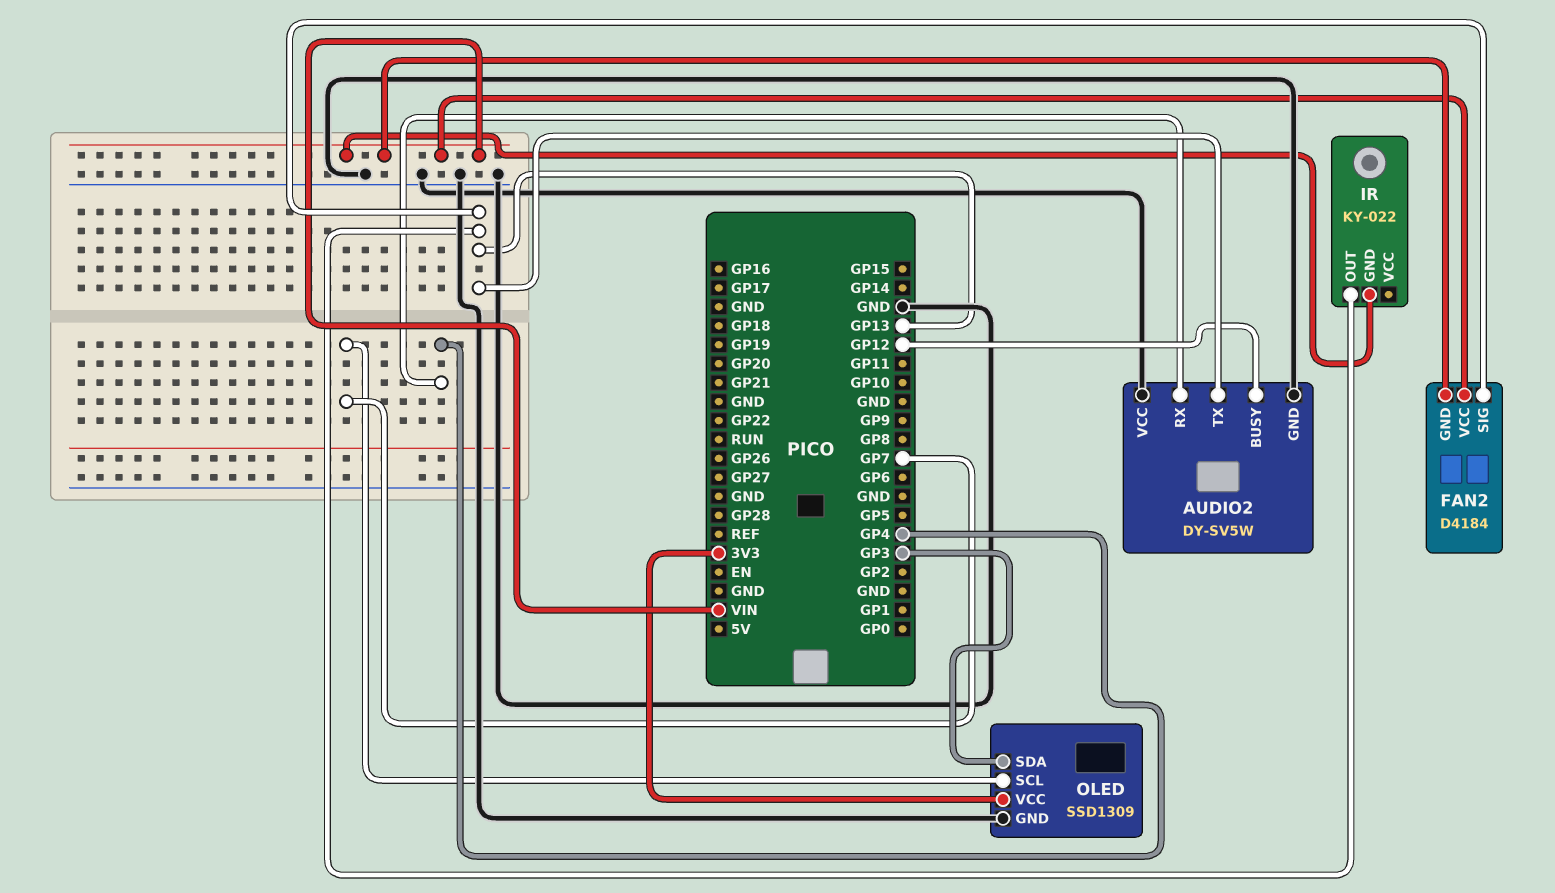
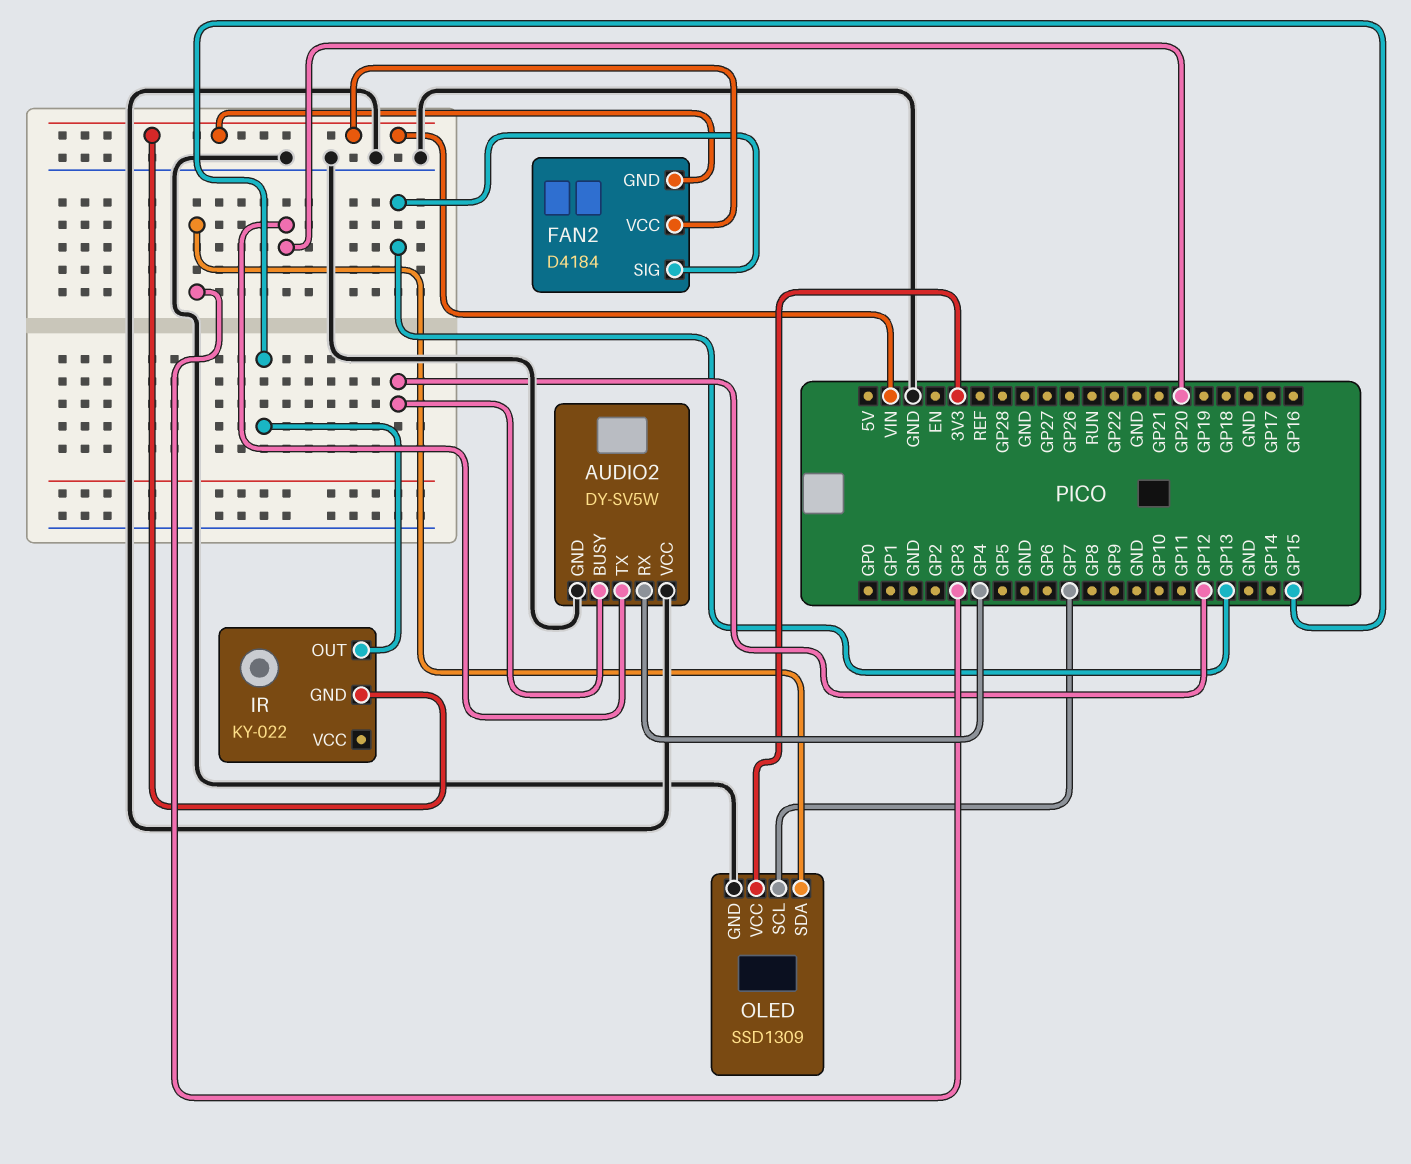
AUDIO2 pin TX: GP13 -> GP20
IR pin OUT: GP13 -> GP15

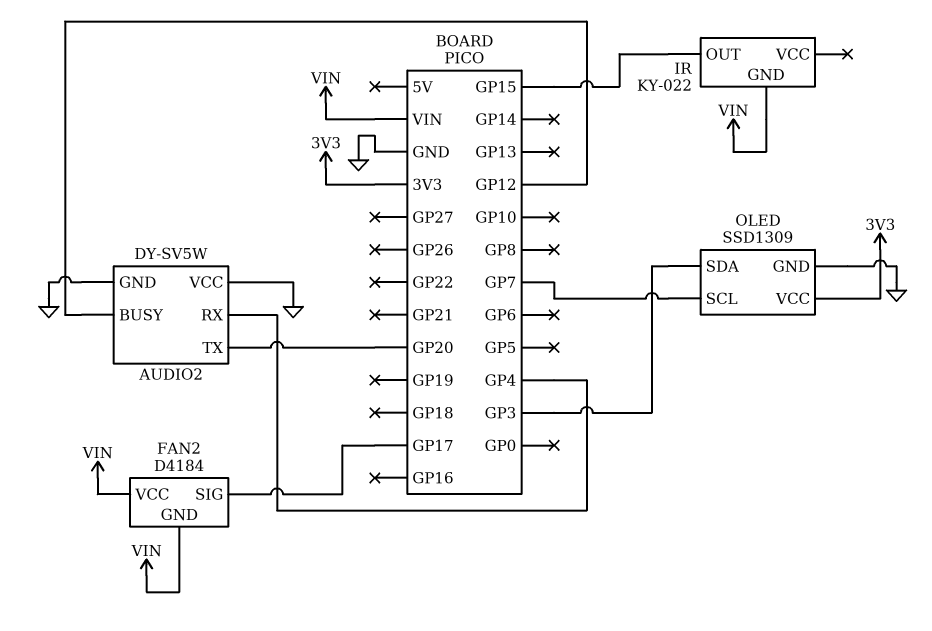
FAN2 pin SIG: GP13 -> GP17

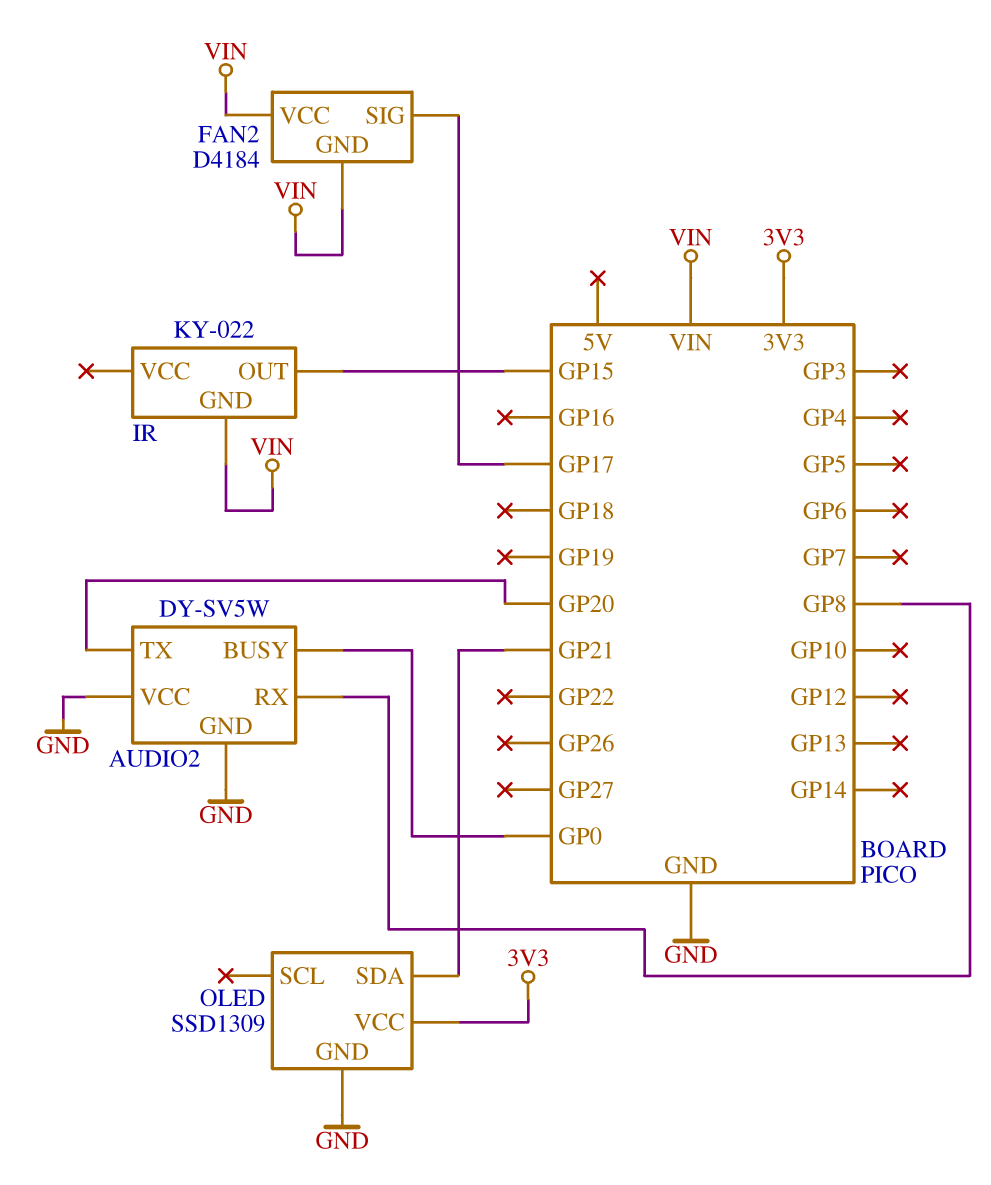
AUDIO2 pin BUSY: GP12 -> GP0
AUDIO2 pin RX: GP4 -> GP8
OLED pin SCL: GP7 -> none
OLED pin SDA: GP3 -> GP21

